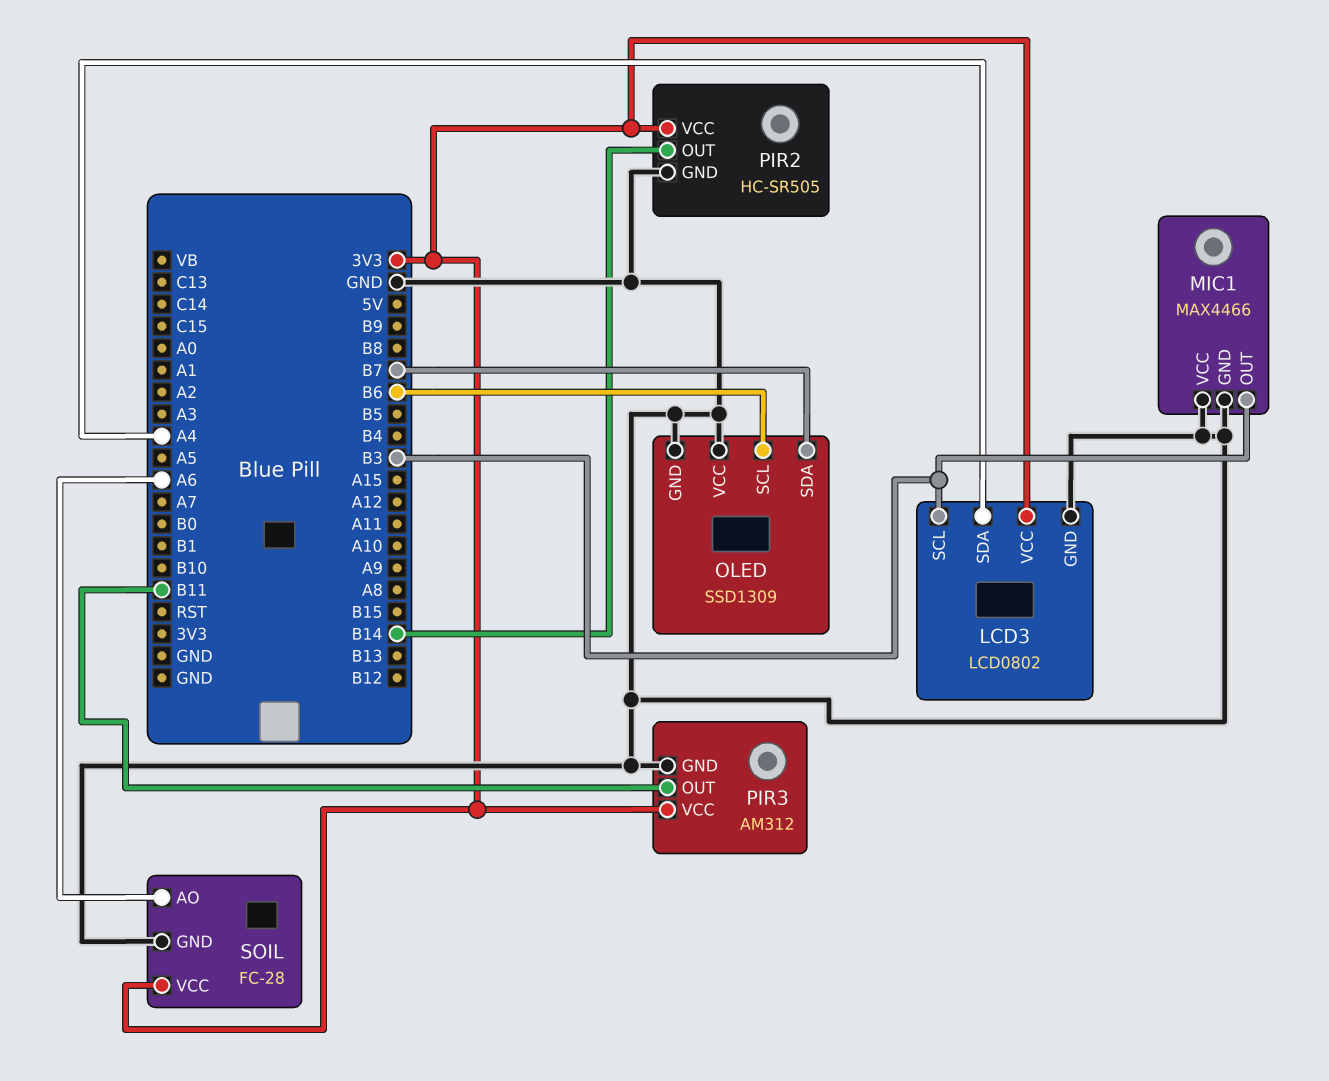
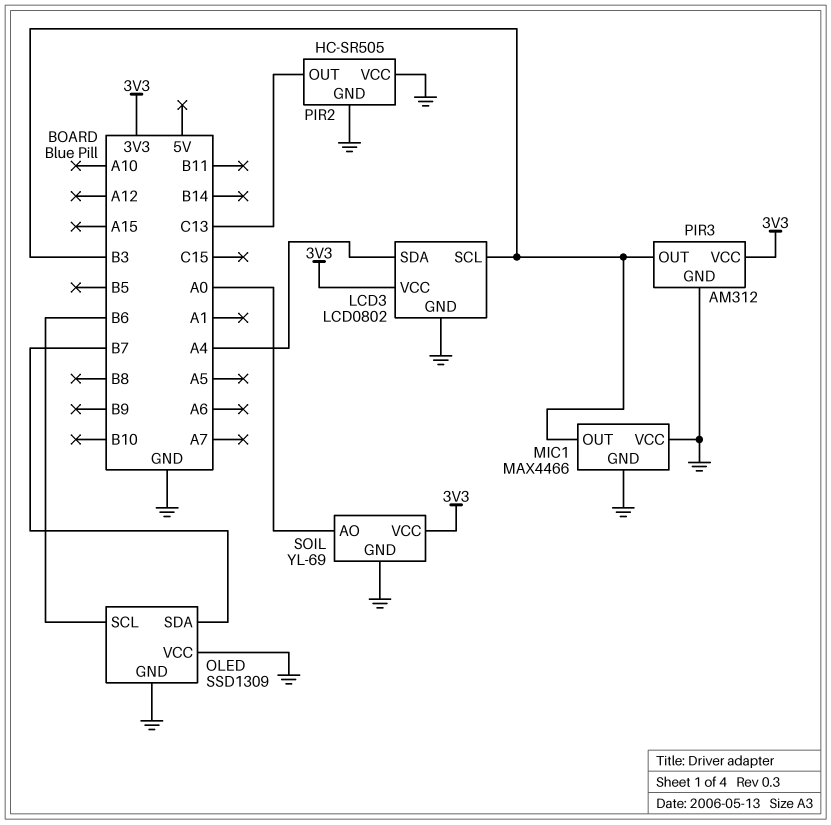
PIR2 pin OUT: B14 -> C13
PIR2 pin VCC: 3V3 -> GND
PIR3 pin OUT: B11 -> B3
SOIL: FC-28 -> YL-69
SOIL pin AO: A6 -> A0

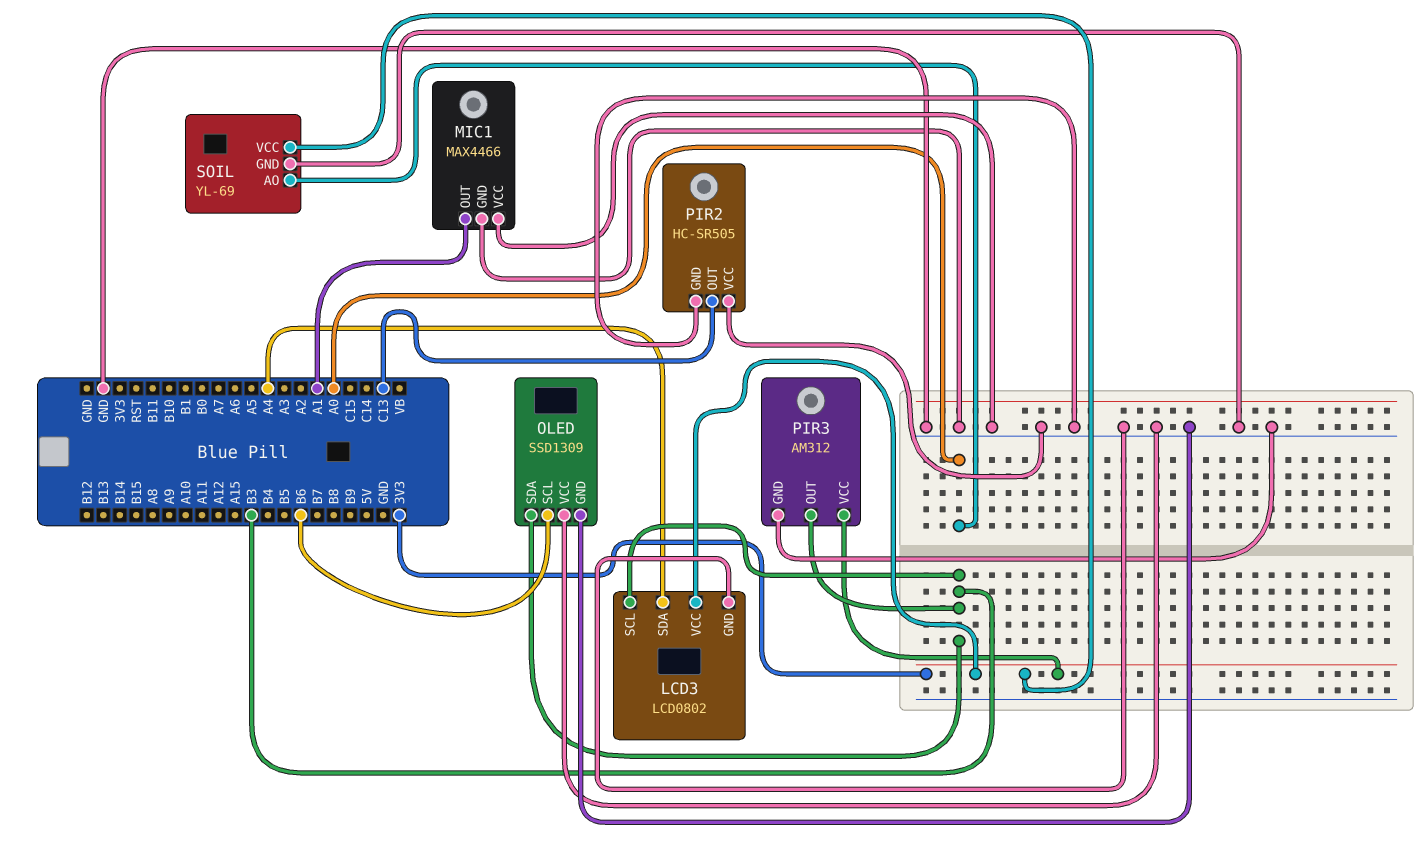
MIC1 pin OUT: B3 -> A1
OLED pin SDA: B7 -> B3

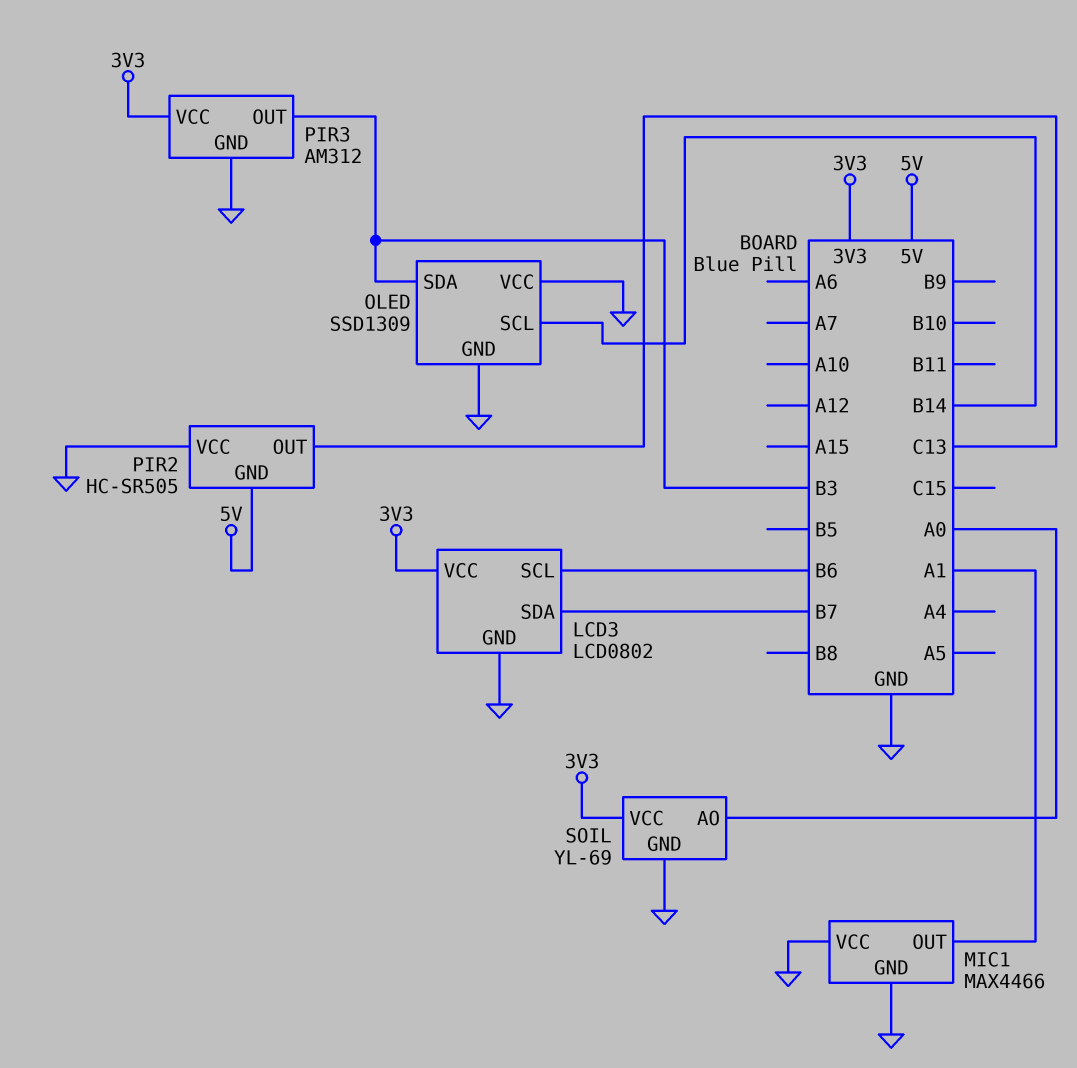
LCD3 pin SCL: B3 -> B6
LCD3 pin SDA: A4 -> B7
OLED pin SCL: B6 -> B14
PIR2 pin GND: GND -> 5V

